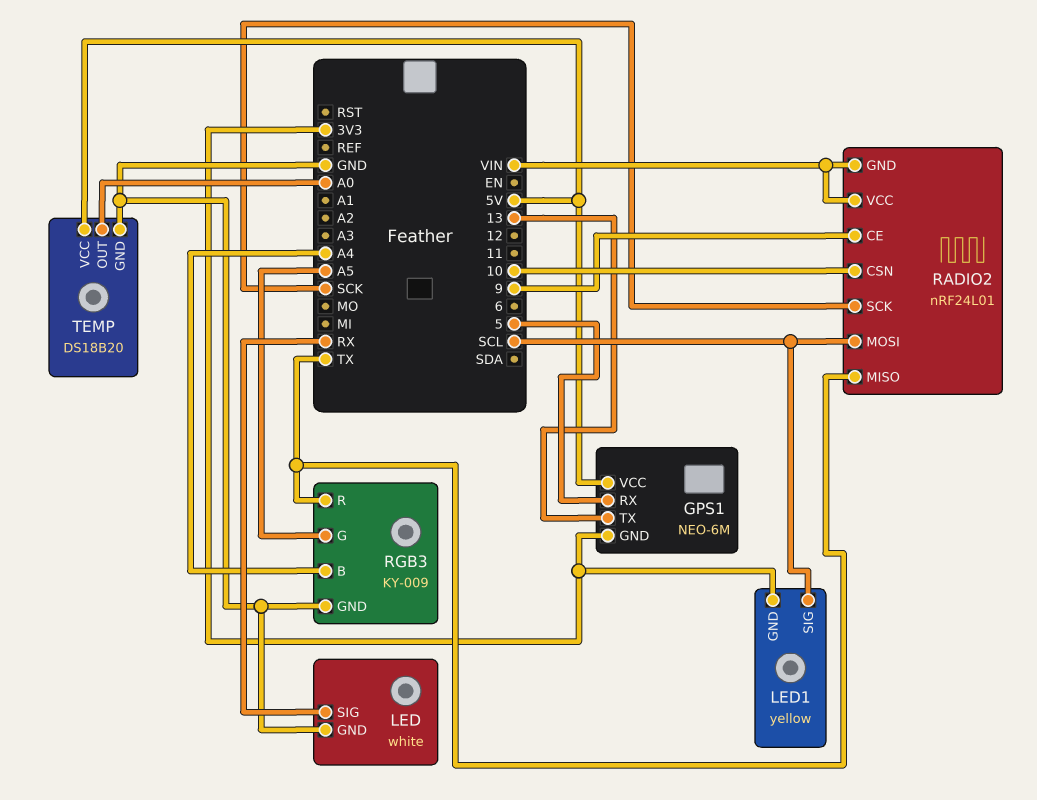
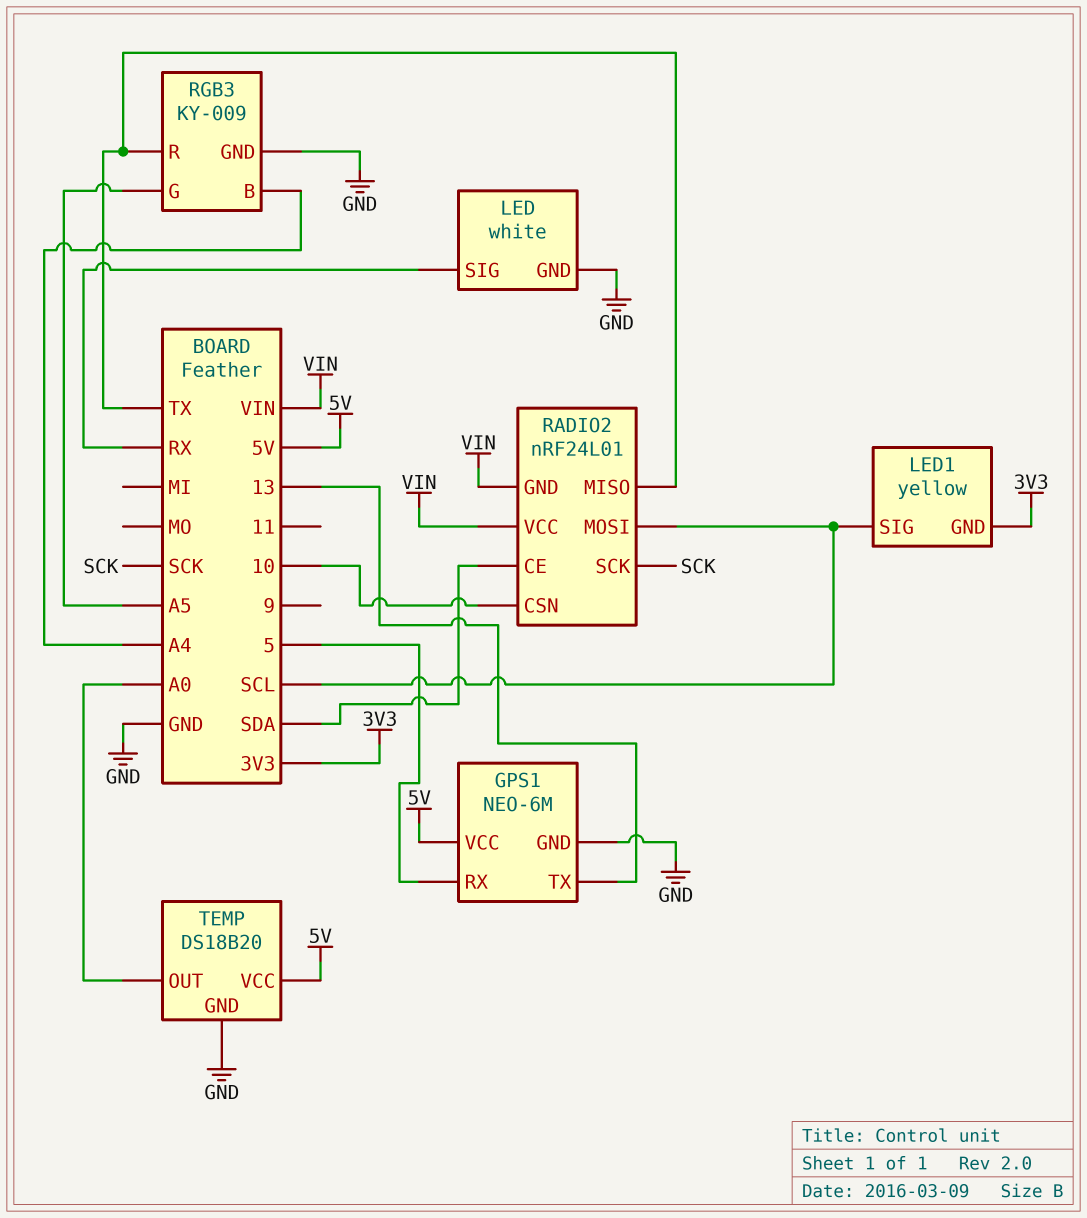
GPS1 pin GND: 3V3 -> GND
RADIO2 pin CE: 9 -> SDA

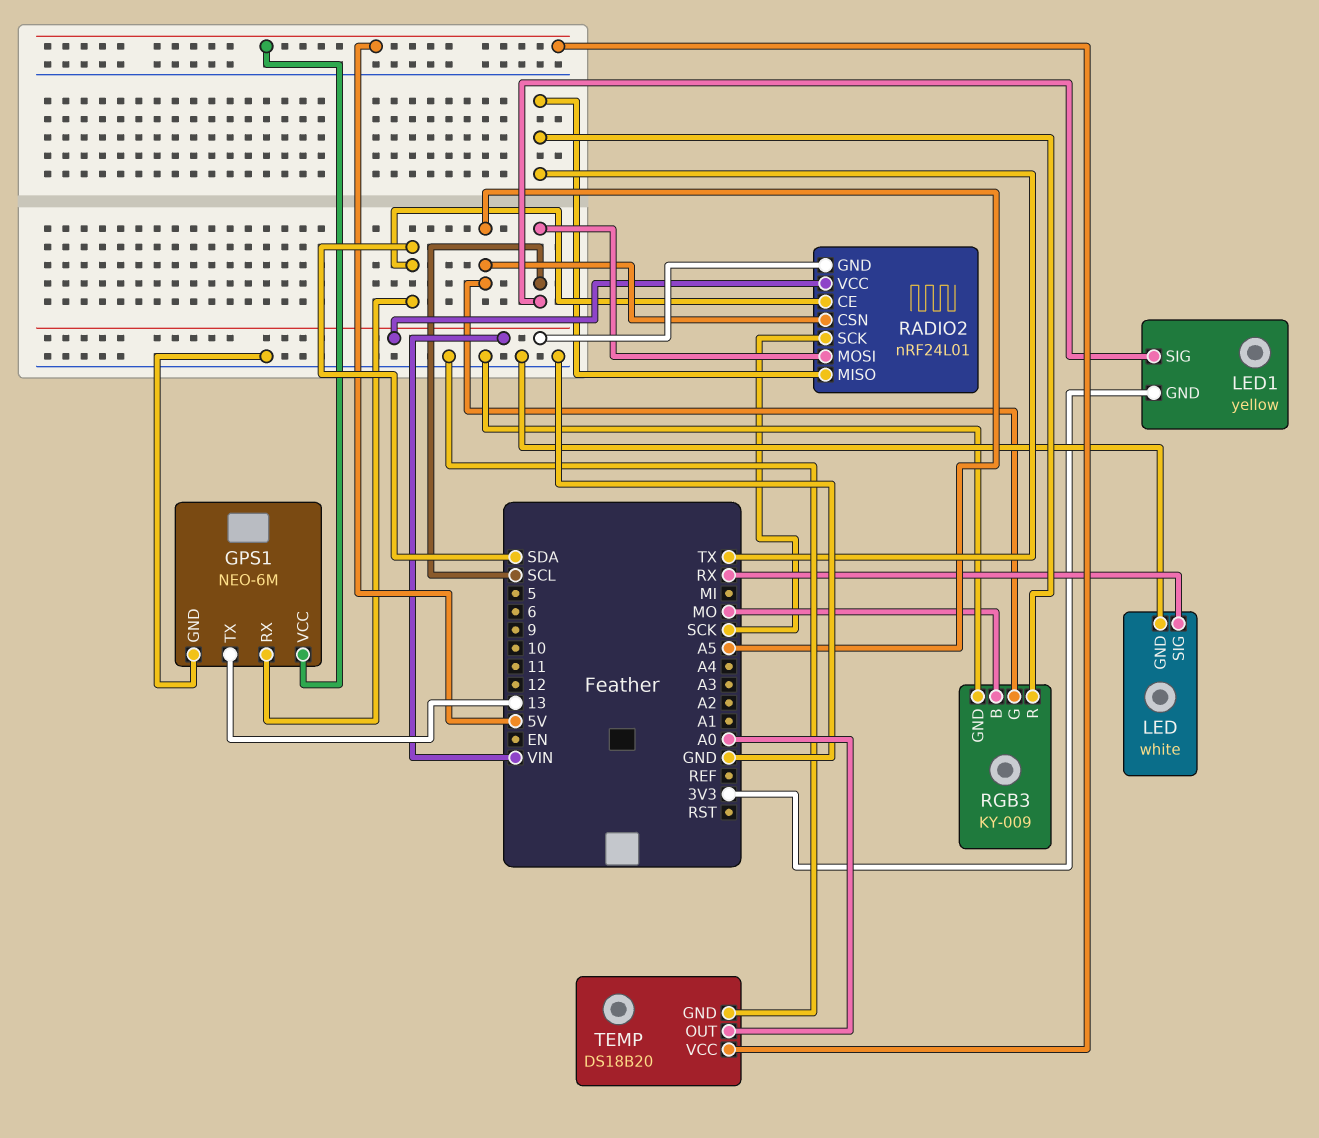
GPS1 pin RX: 5 -> SDA
RADIO2 pin CSN: 10 -> A5
RGB3 pin B: A4 -> MO

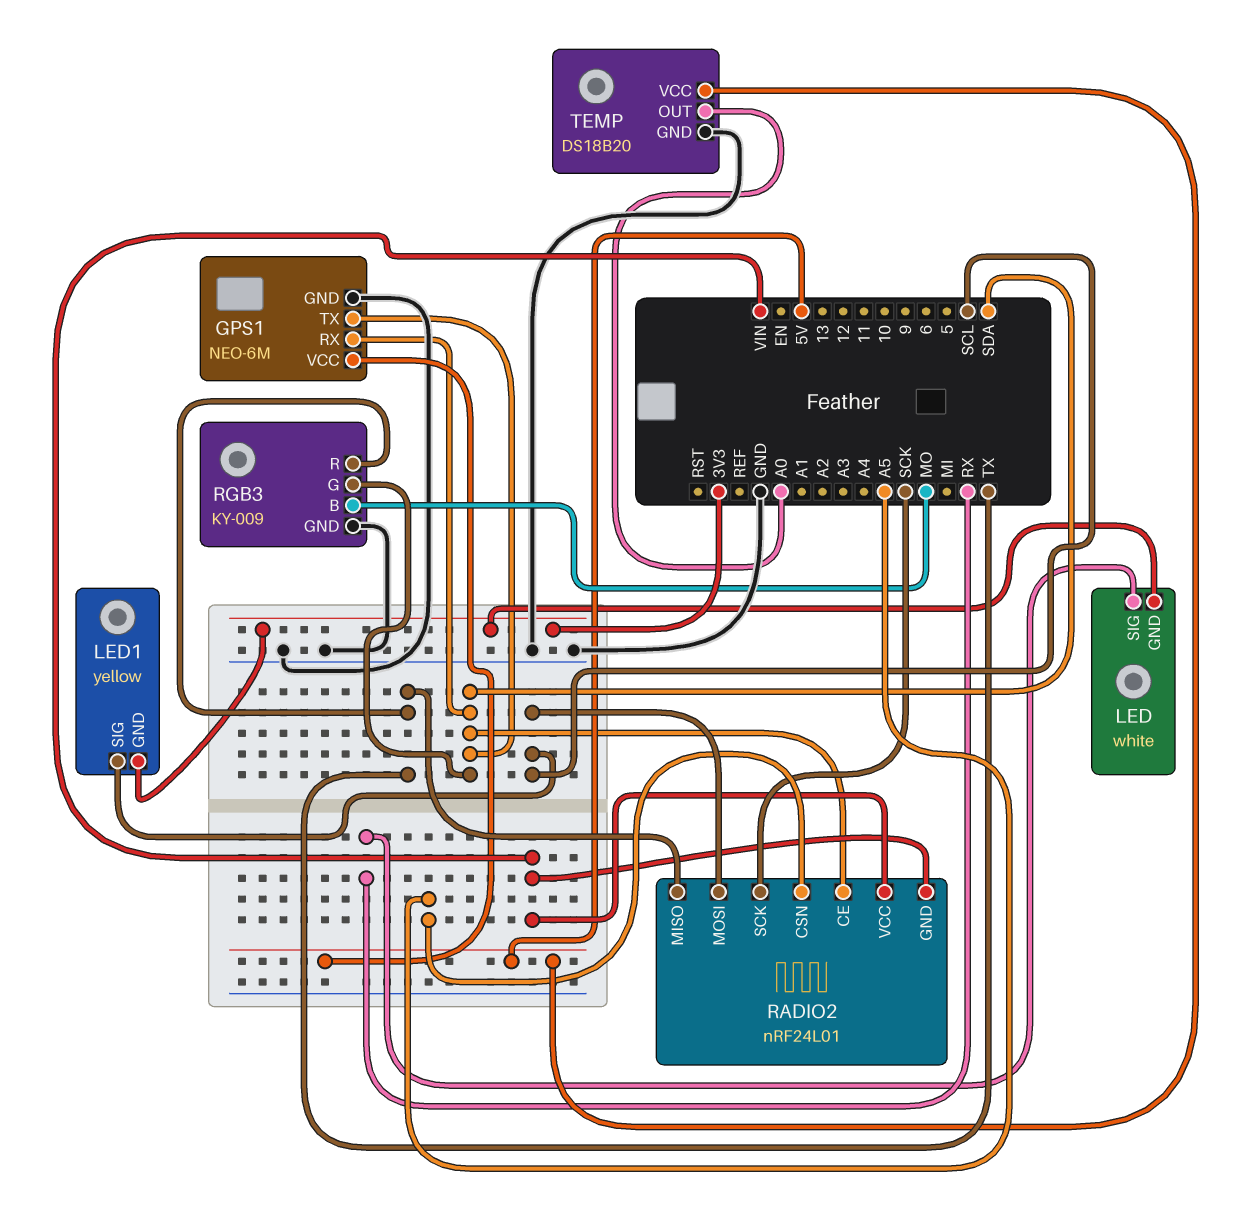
GPS1 pin TX: 13 -> SDA
LED pin GND: GND -> 3V3
RGB3 pin G: A5 -> SDA

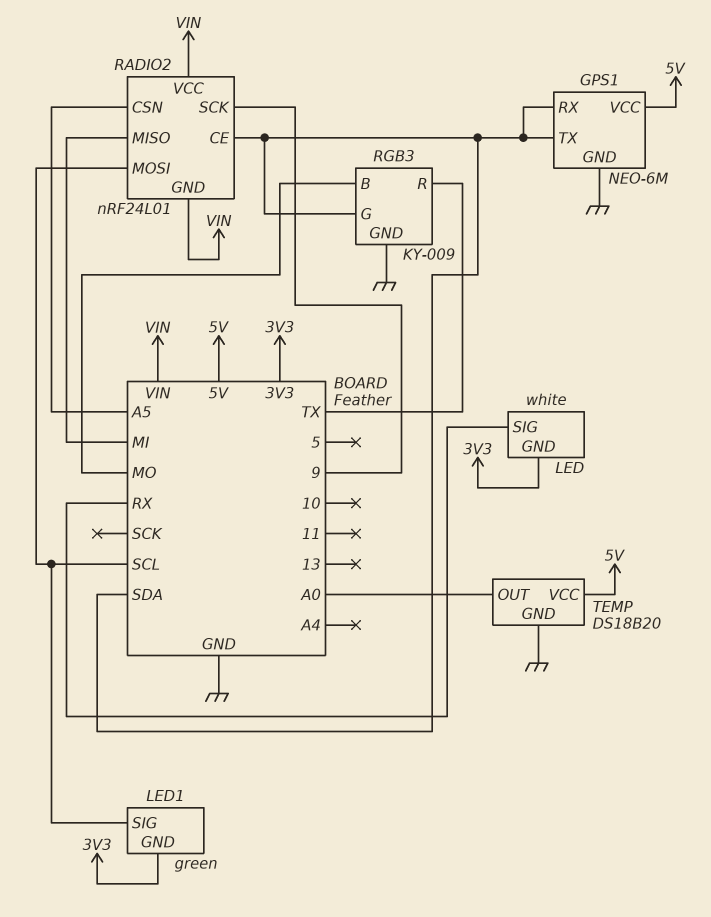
LED1: yellow -> green
RADIO2 pin MISO: TX -> MI
RADIO2 pin SCK: SCK -> 9

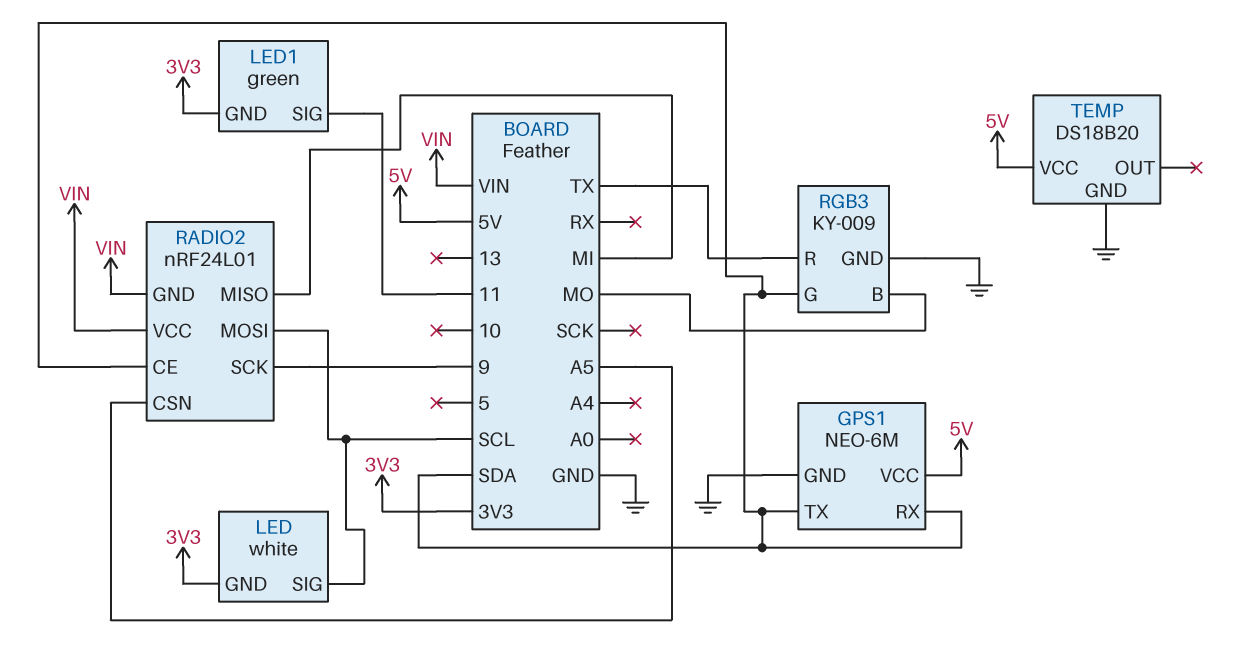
LED pin SIG: RX -> SCL
LED1 pin SIG: SCL -> 11
TEMP pin OUT: A0 -> none

